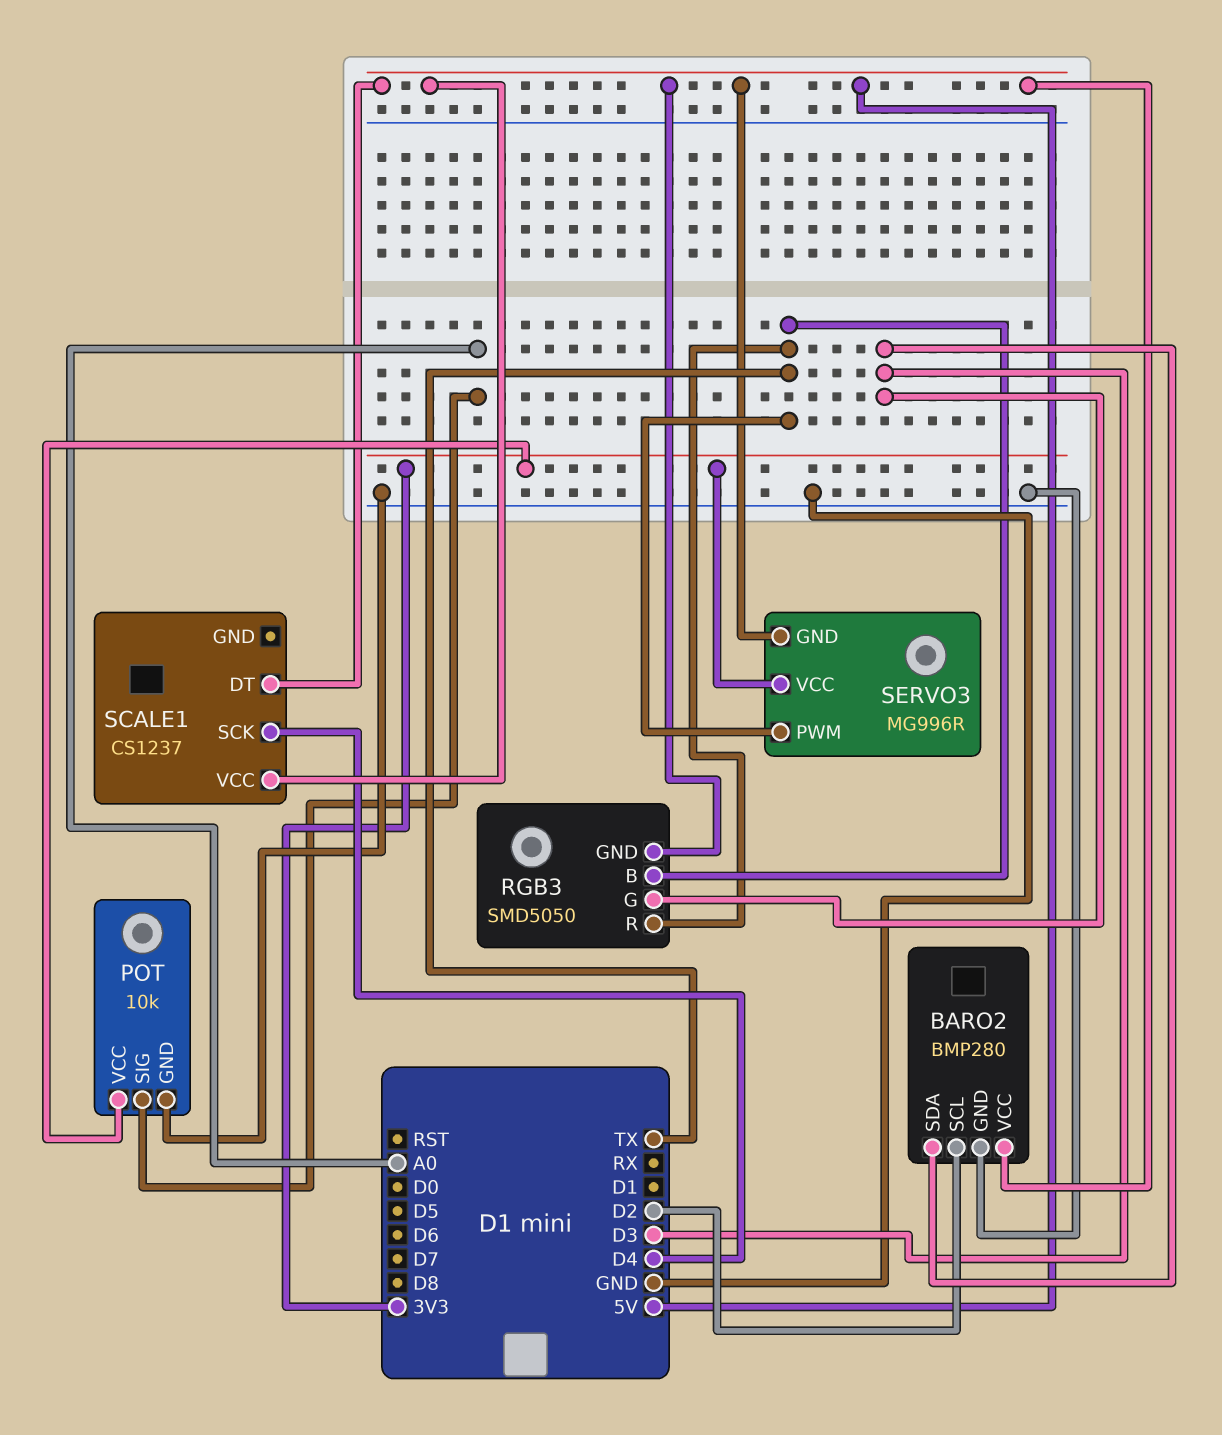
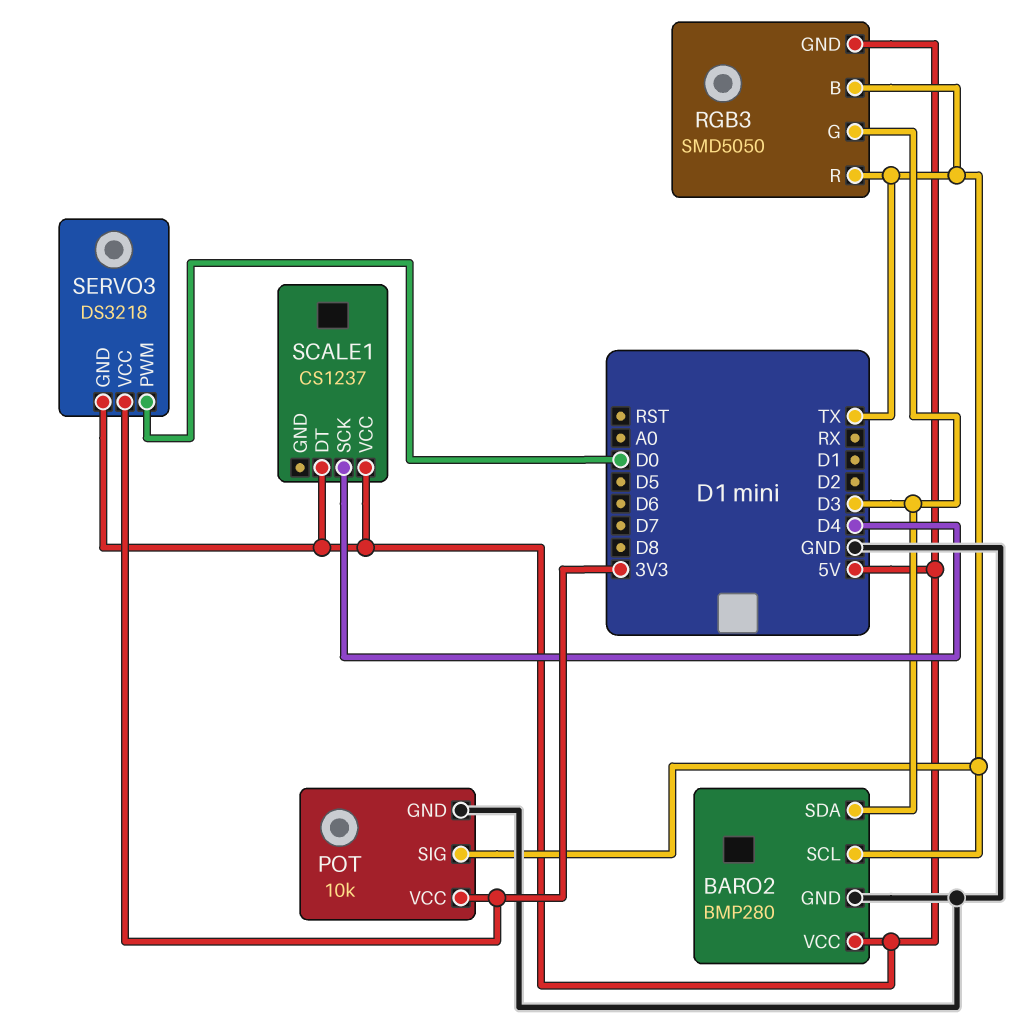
BARO2 pin SCL: D2 -> TX
POT pin SIG: A0 -> TX
SERVO3: MG996R -> DS3218
SERVO3 pin PWM: TX -> D0

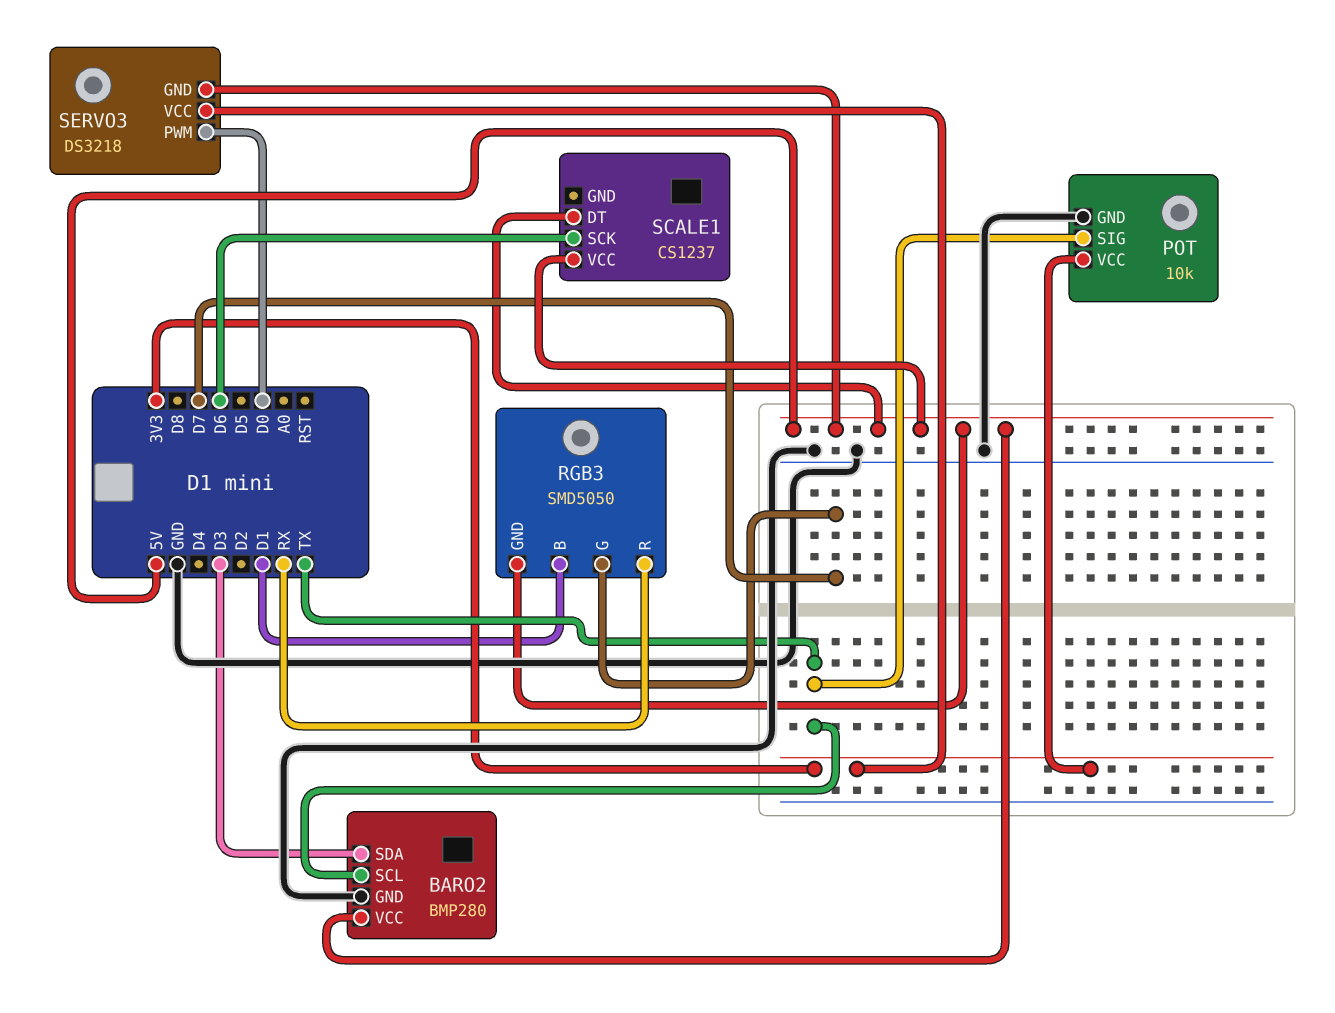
RGB3 pin B: TX -> D1
RGB3 pin G: D3 -> D7
RGB3 pin R: TX -> RX
SCALE1 pin SCK: D4 -> D6

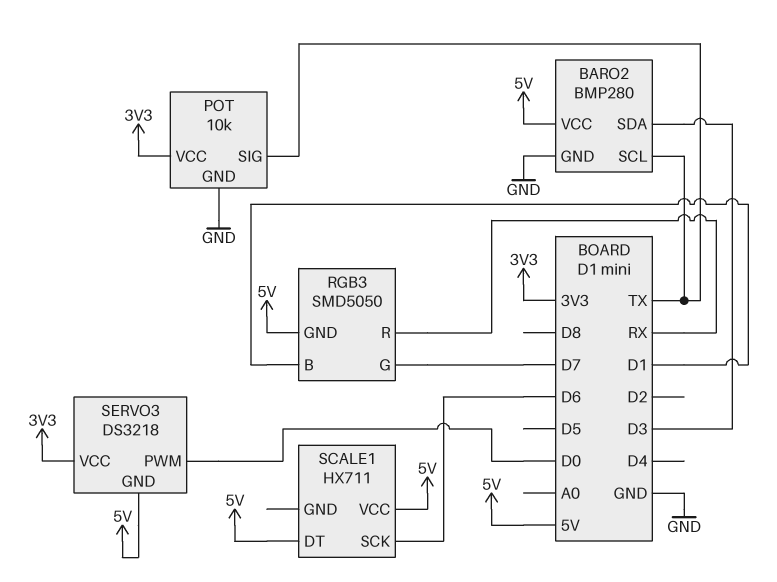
SCALE1: CS1237 -> HX711

